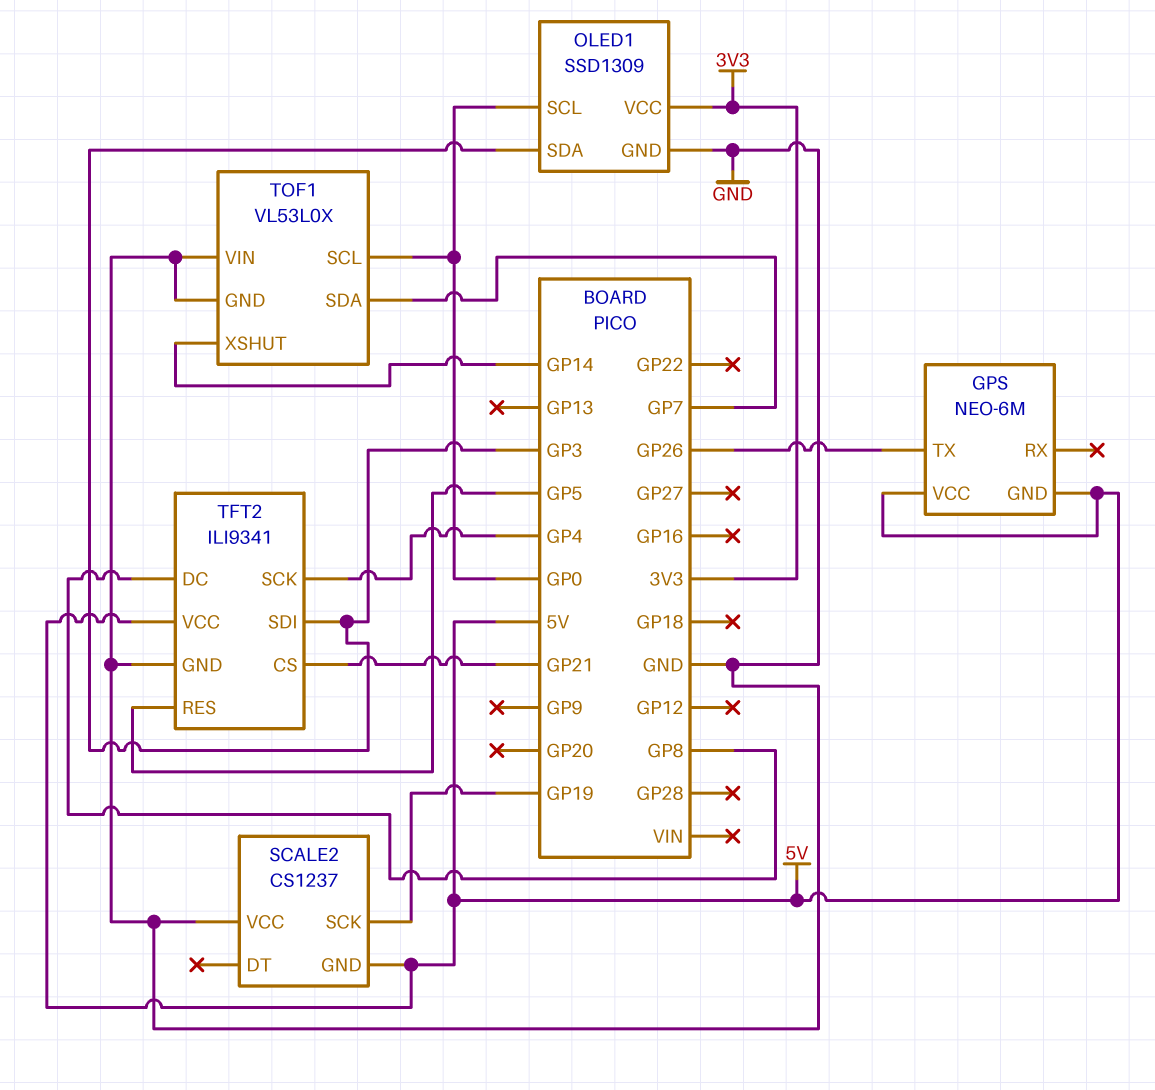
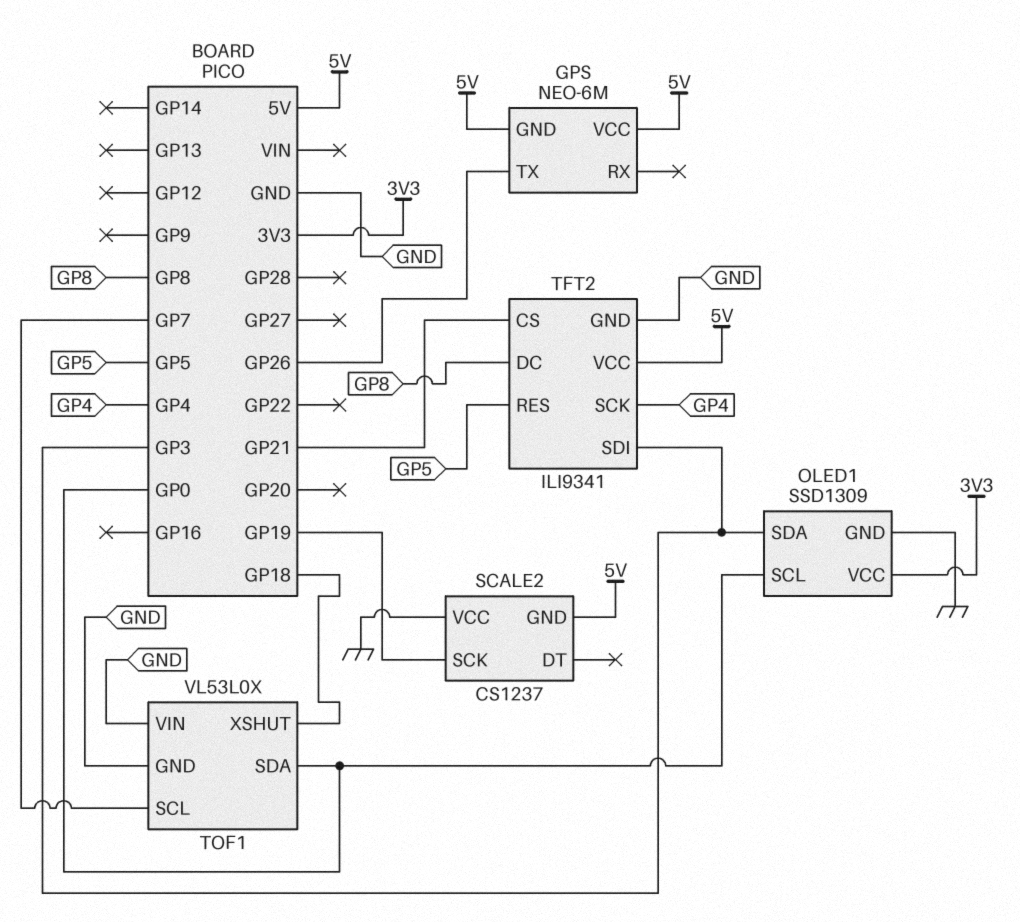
TOF1 pin SCL: GP0 -> GP7
TOF1 pin SDA: GP7 -> GP0
TOF1 pin XSHUT: GP14 -> GP18

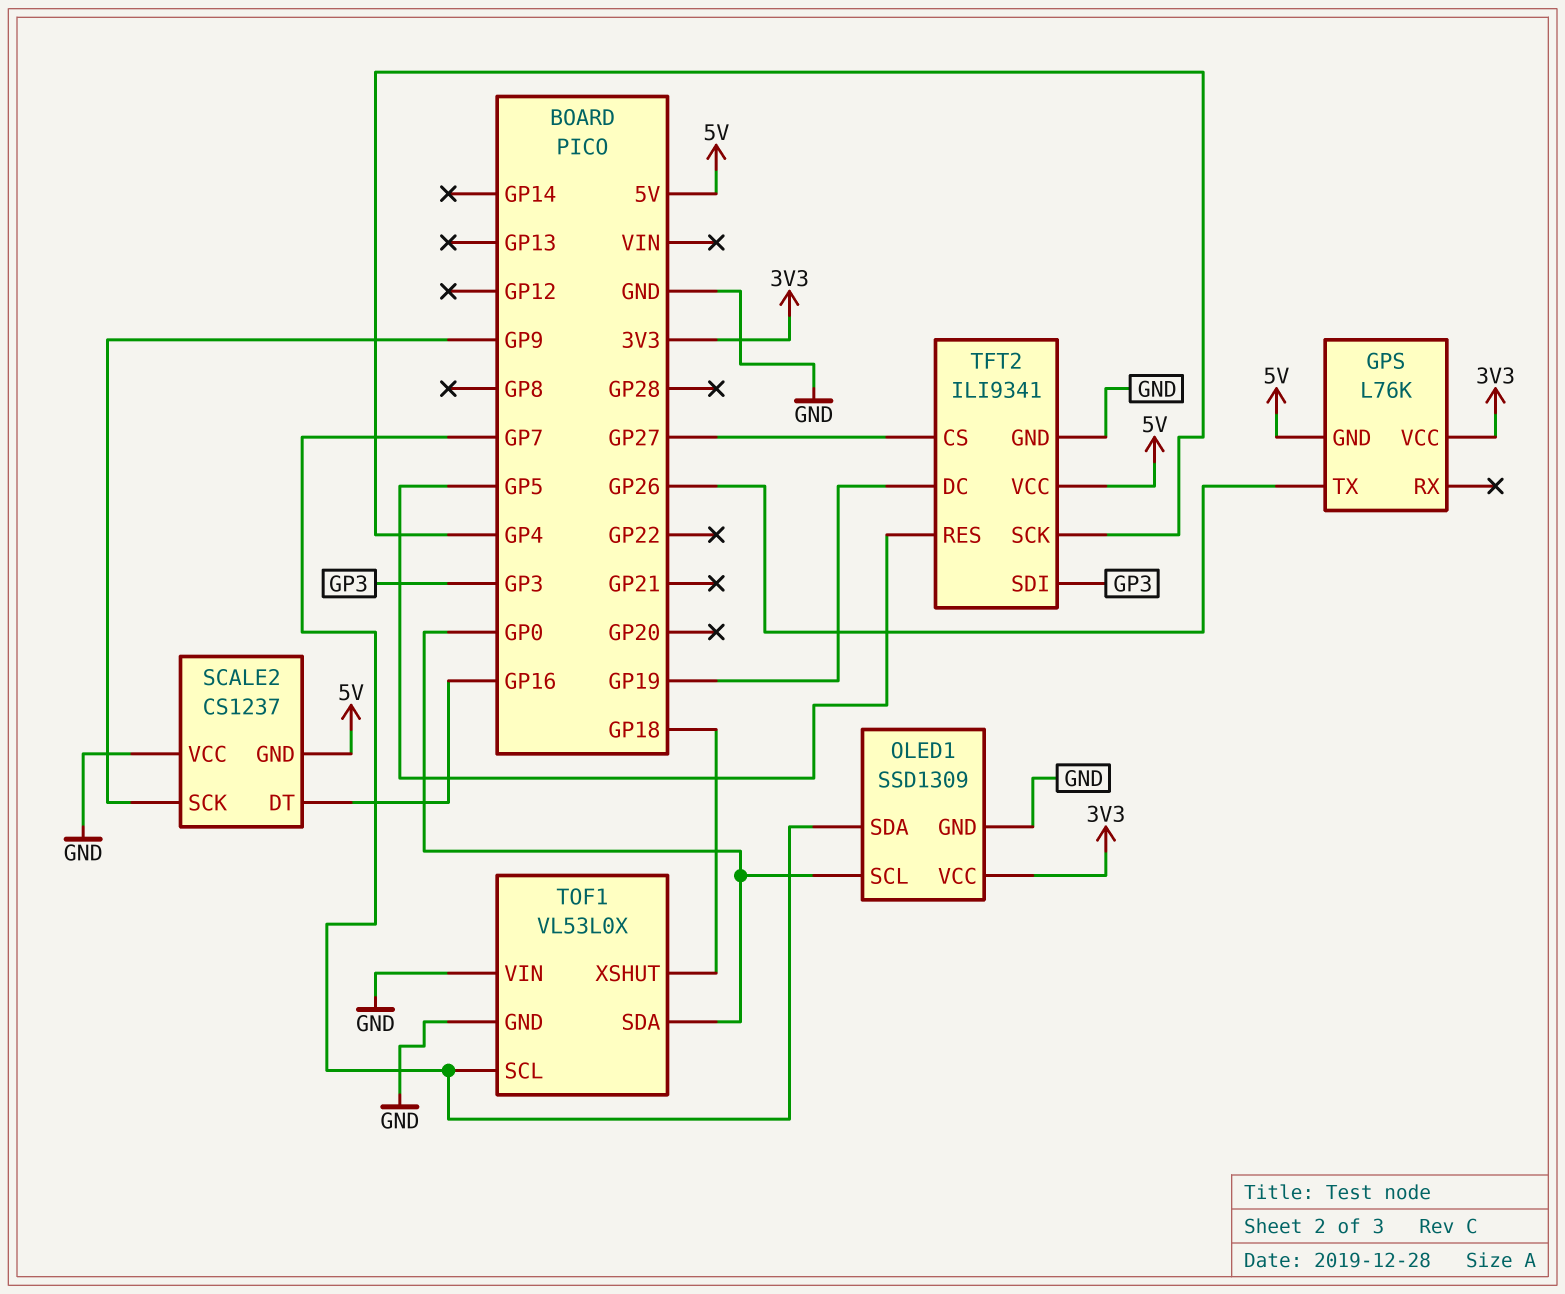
GPS: NEO-6M -> L76K
GPS pin VCC: 5V -> 3V3
OLED1 pin SDA: GP3 -> GP7
SCALE2 pin DT: none -> GP16
SCALE2 pin SCK: GP19 -> GP9
TFT2 pin CS: GP21 -> GP27
TFT2 pin DC: GP8 -> GP19

